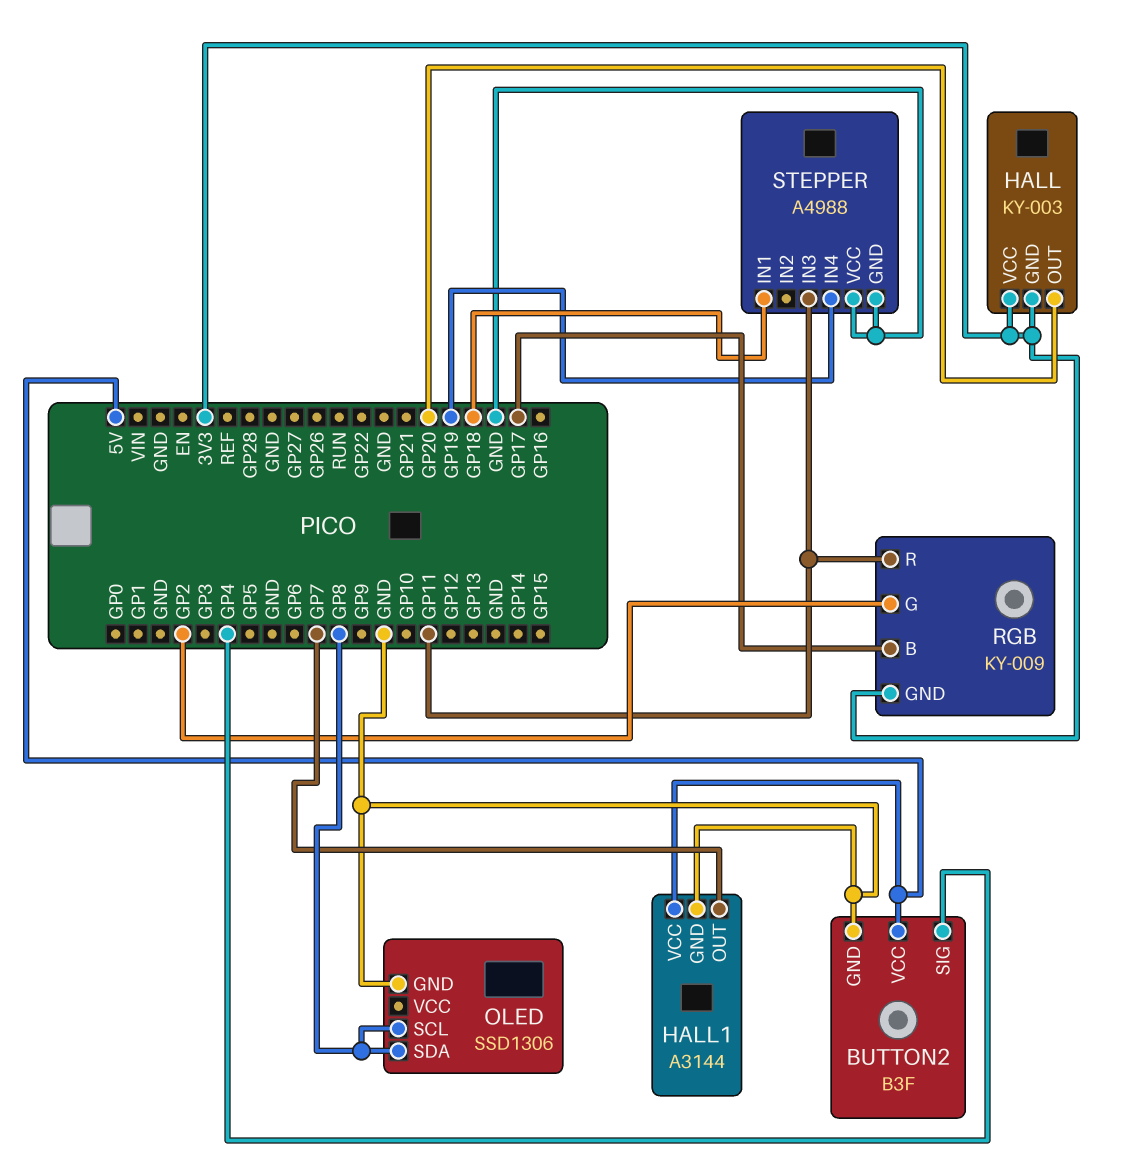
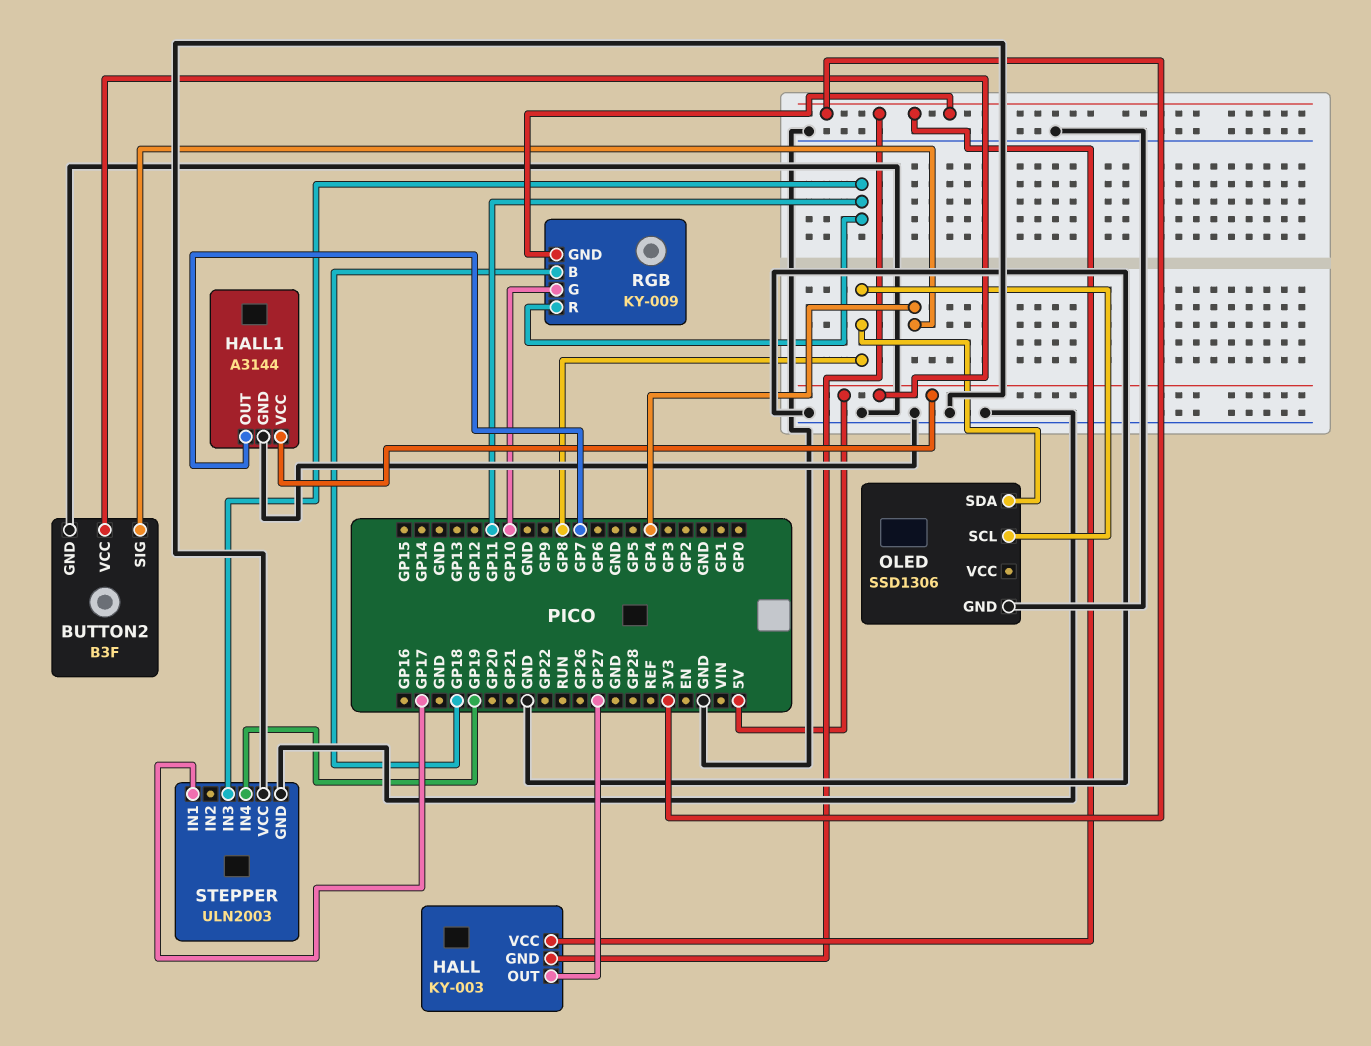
HALL pin OUT: GP20 -> GP27
RGB pin B: GP17 -> GP18
RGB pin G: GP2 -> GP10
STEPPER: A4988 -> ULN2003
STEPPER pin IN1: GP18 -> GP17

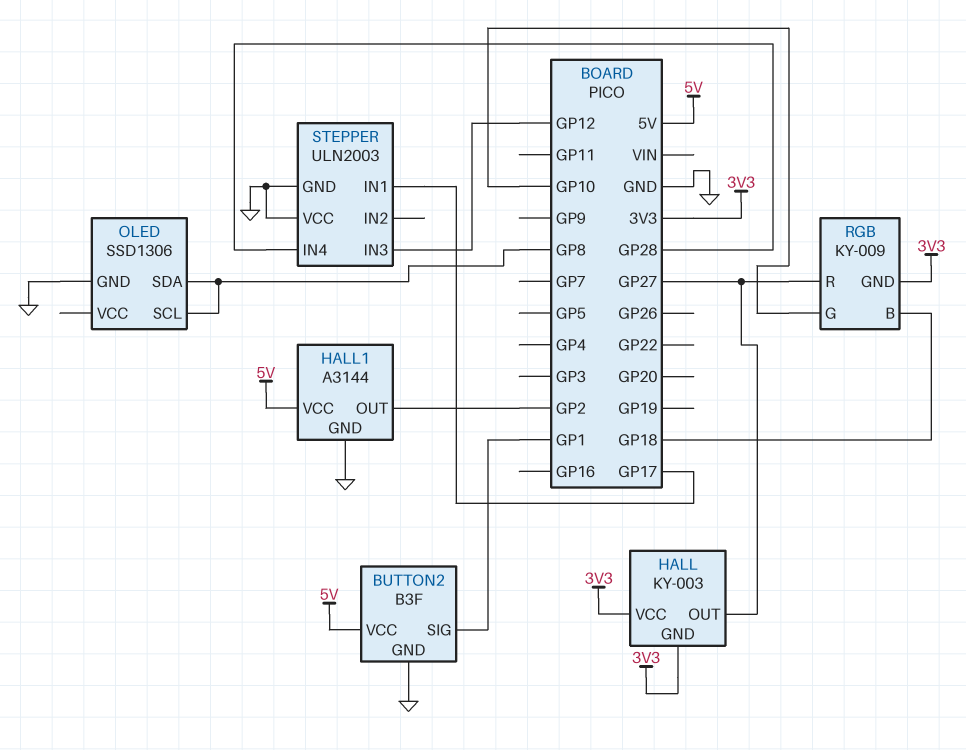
BUTTON2 pin SIG: GP4 -> GP1
HALL1 pin OUT: GP7 -> GP2
RGB pin R: GP11 -> GP27
STEPPER pin IN3: GP11 -> GP12
STEPPER pin IN4: GP19 -> GP28

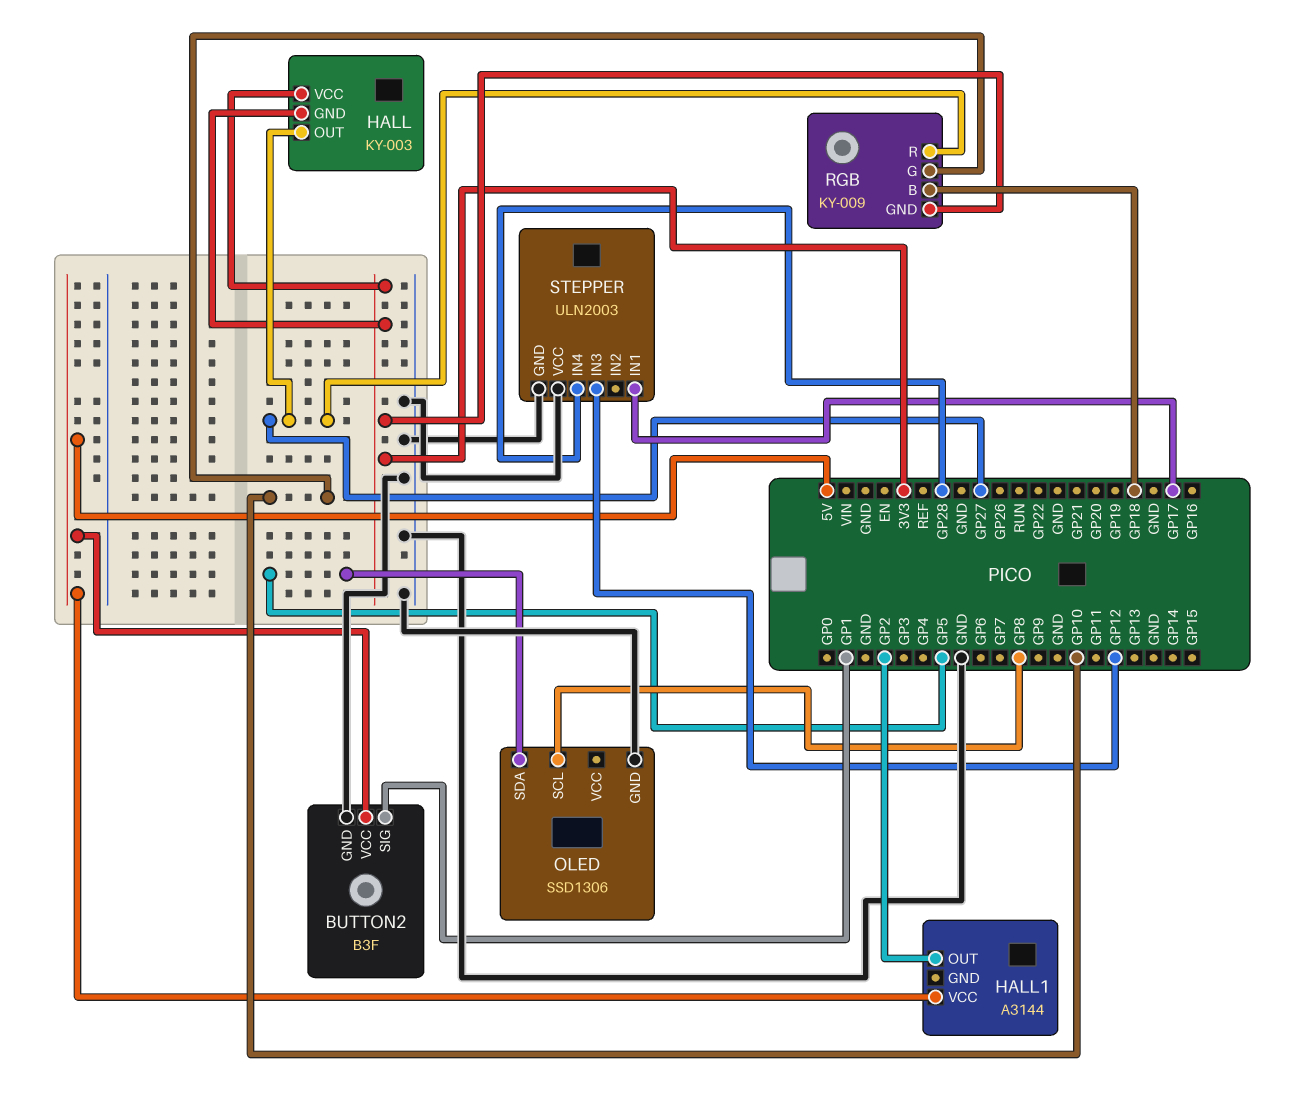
HALL1 pin GND: GND -> none
OLED pin SDA: GP8 -> GP5

